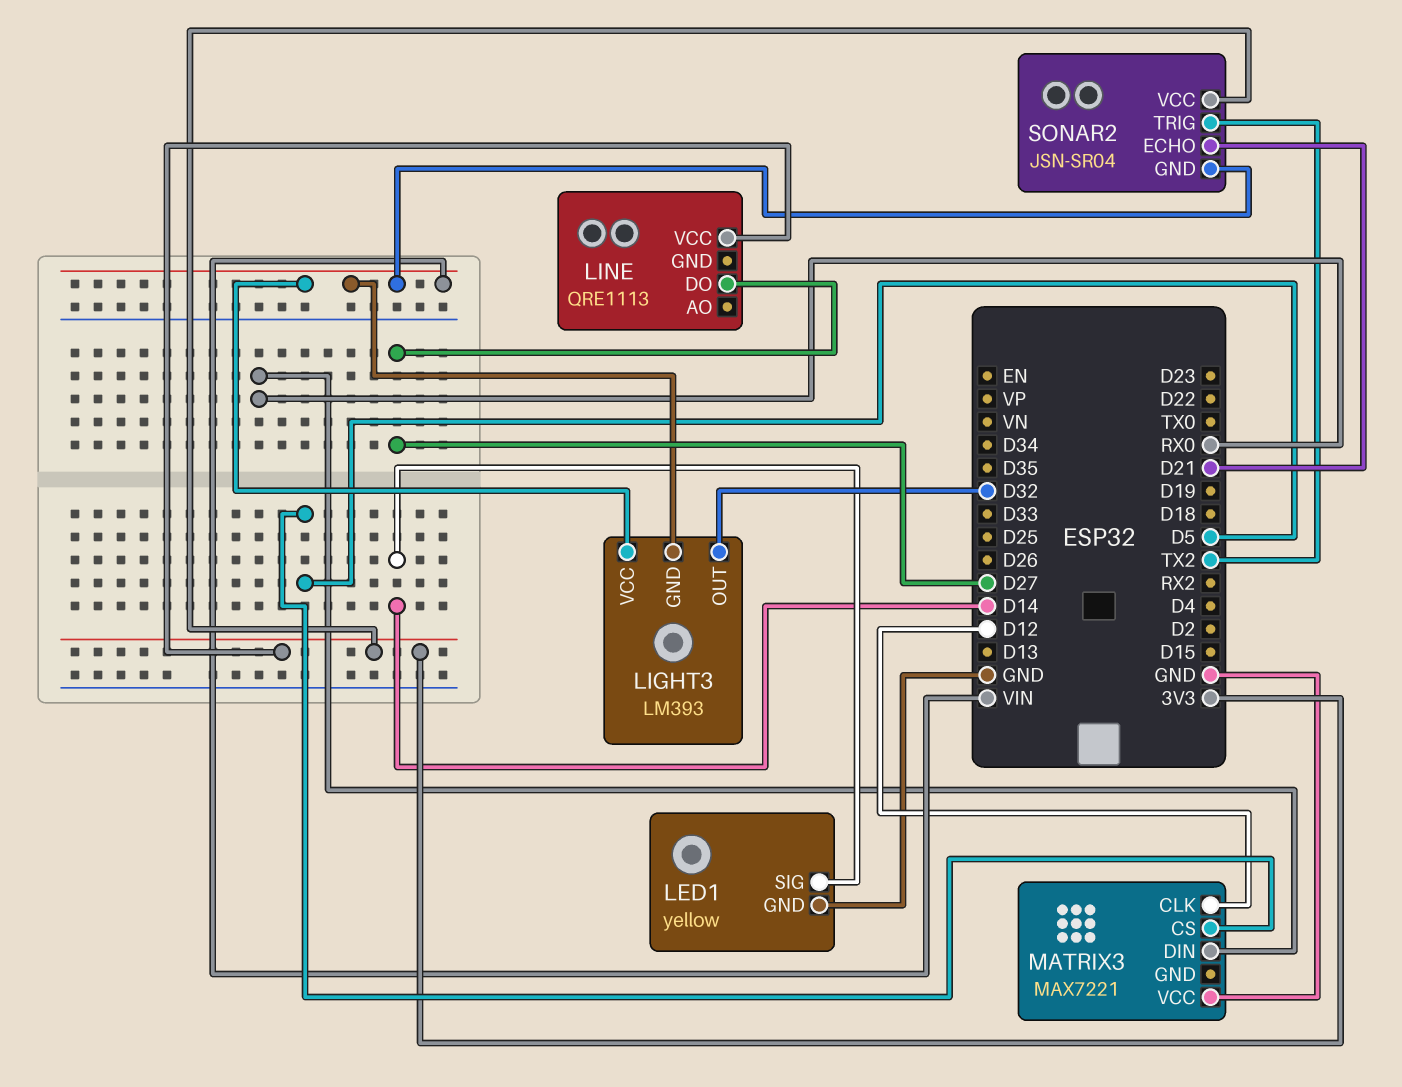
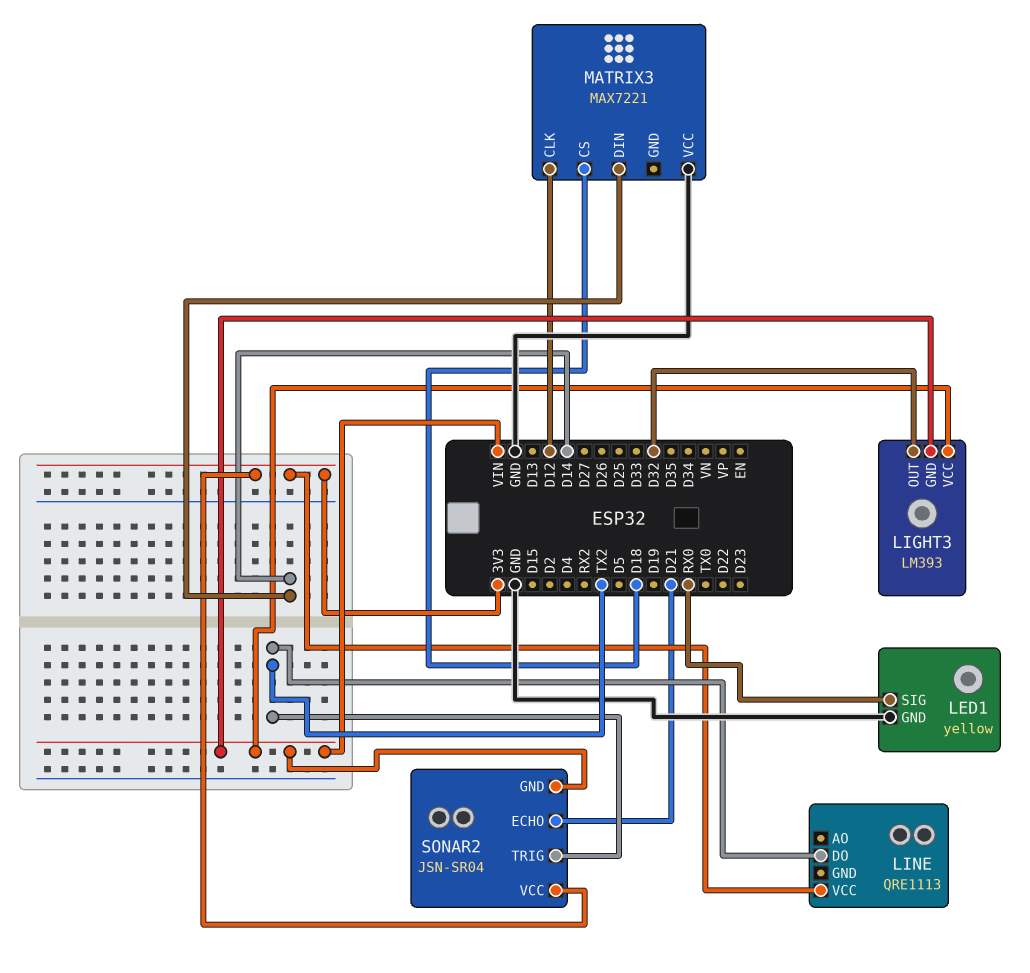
LED1 pin SIG: D14 -> RX0
LINE pin DO: D27 -> TX2
MATRIX3 pin CS: D5 -> D18
MATRIX3 pin DIN: RX0 -> D14

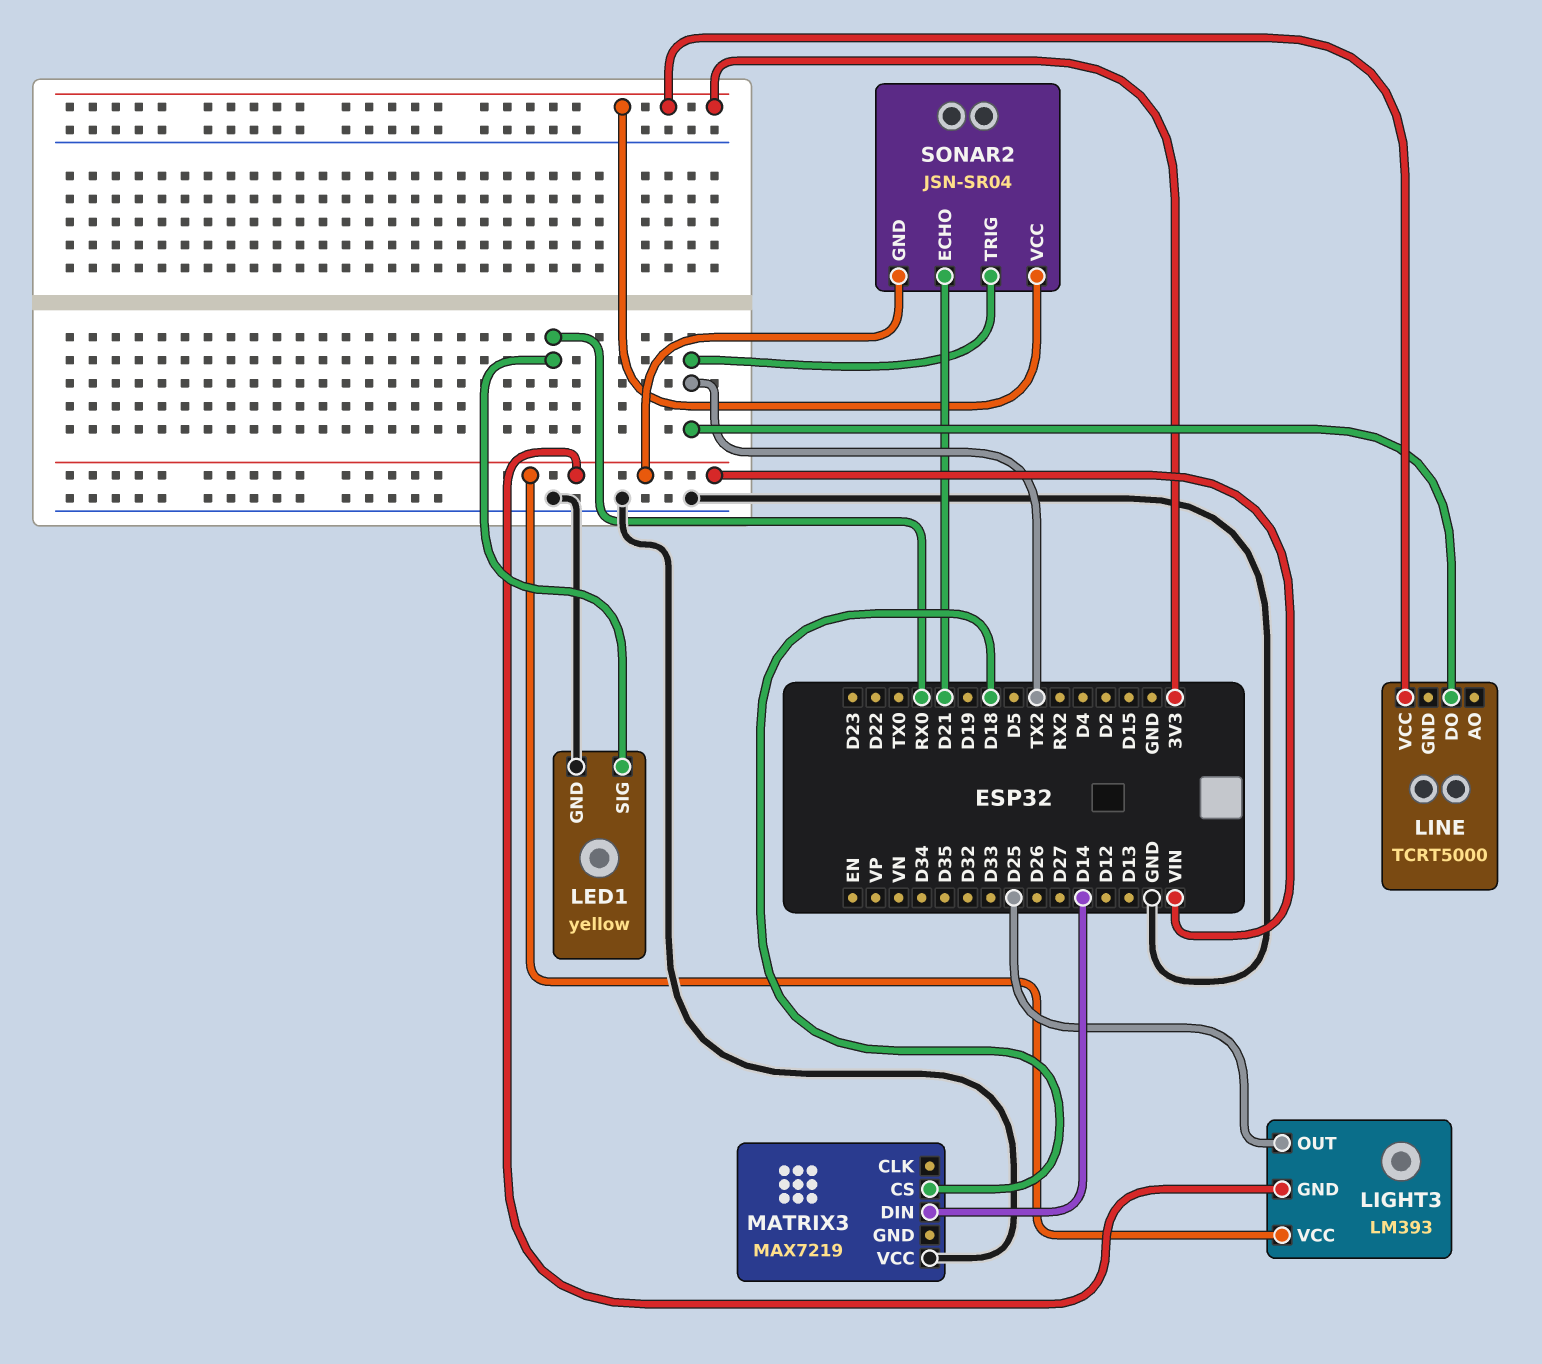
LIGHT3 pin OUT: D32 -> D25
LINE: QRE1113 -> TCRT5000
MATRIX3: MAX7221 -> MAX7219
MATRIX3 pin CLK: D12 -> none

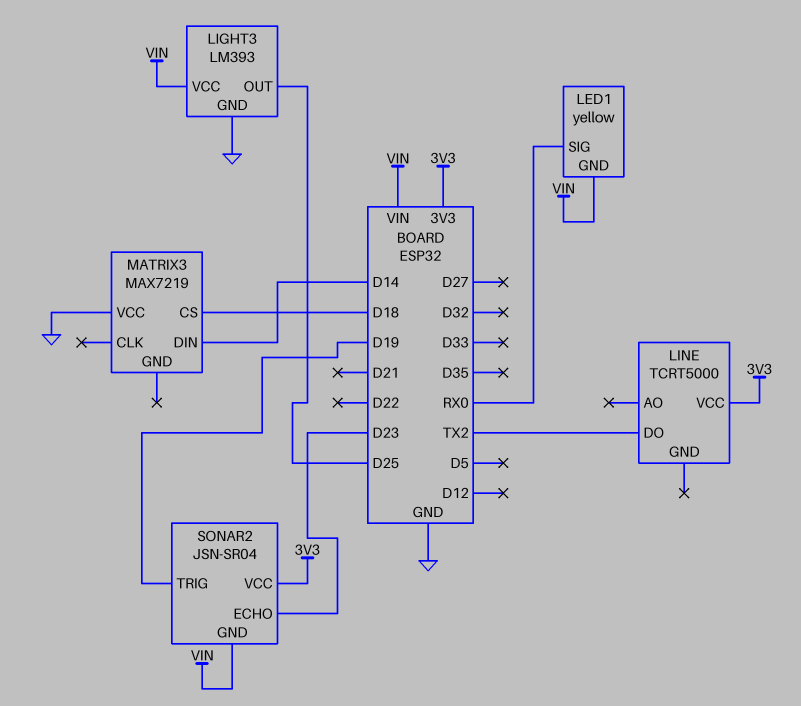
LED1 pin GND: GND -> VIN
LIGHT3 pin GND: VIN -> GND
SONAR2 pin ECHO: D21 -> D23
SONAR2 pin TRIG: TX2 -> D19

